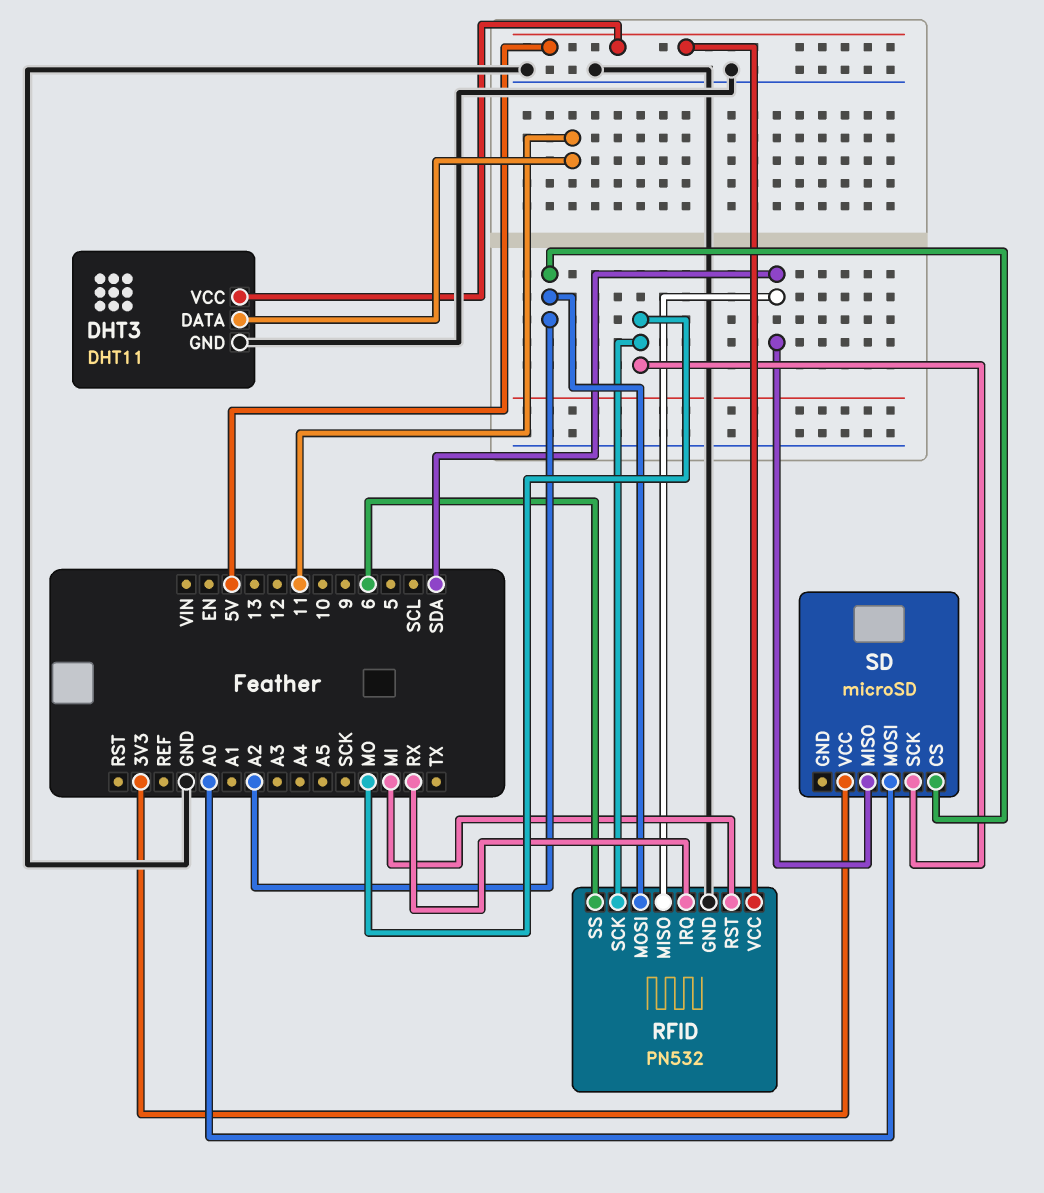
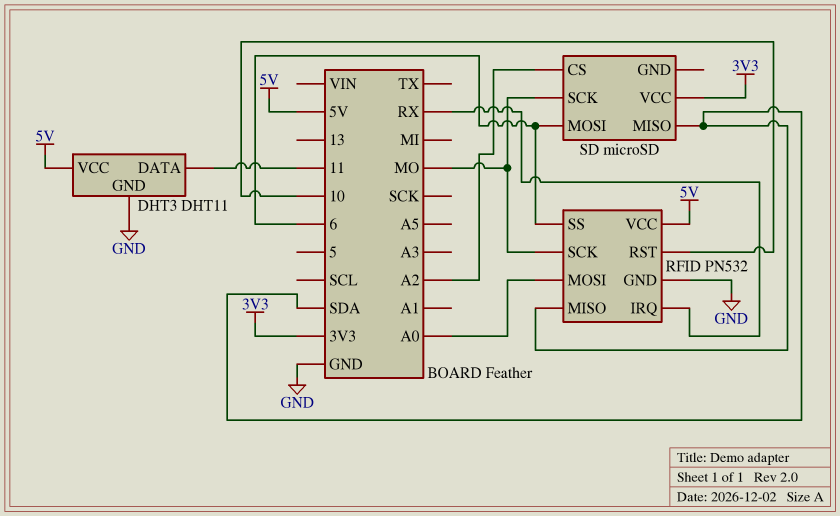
RFID pin MOSI: A2 -> A0
RFID pin RST: MI -> 10
SD pin MOSI: A0 -> 6

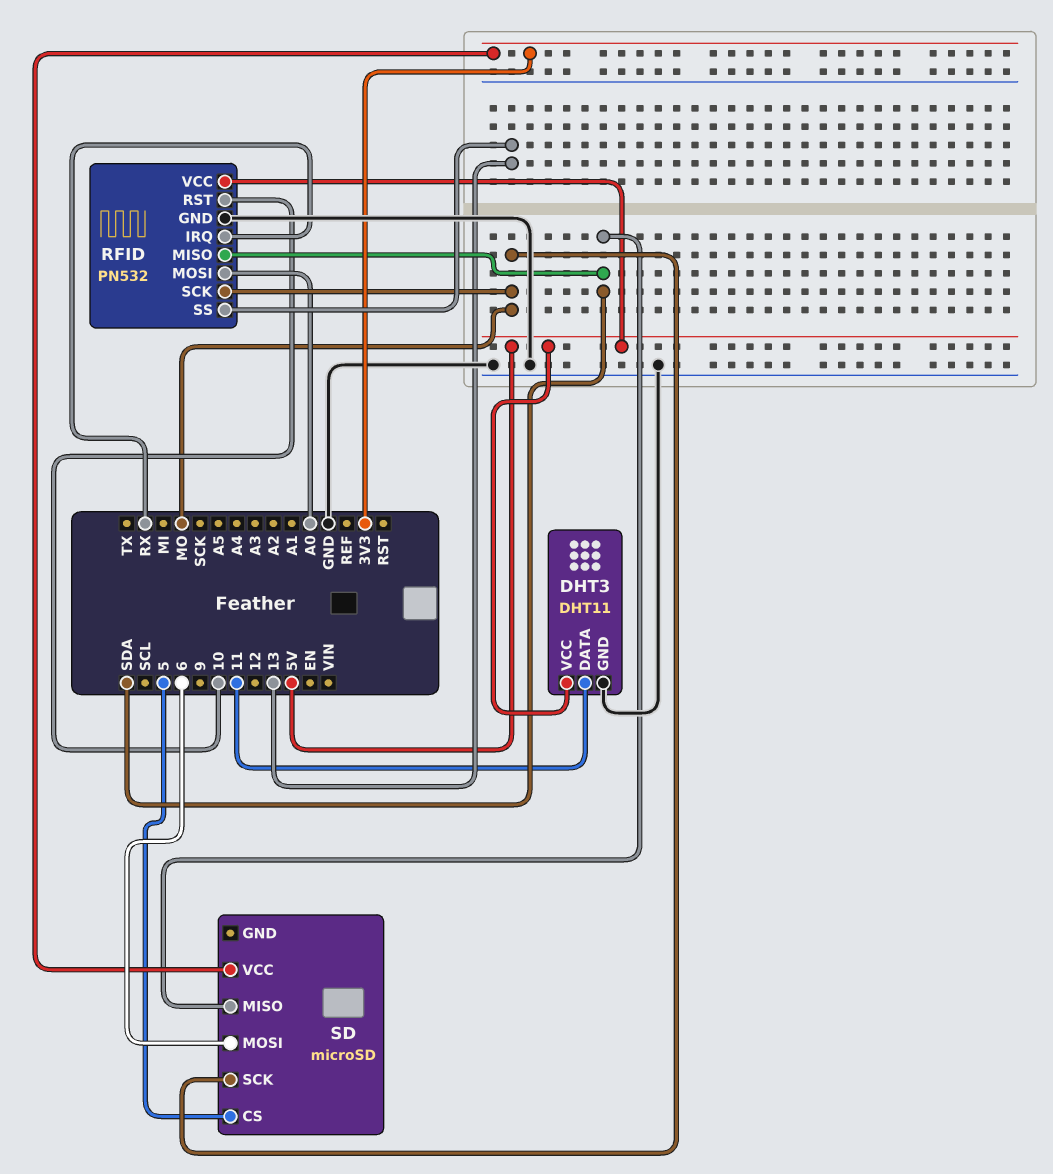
RFID pin SS: 6 -> 13
SD pin CS: A2 -> 5

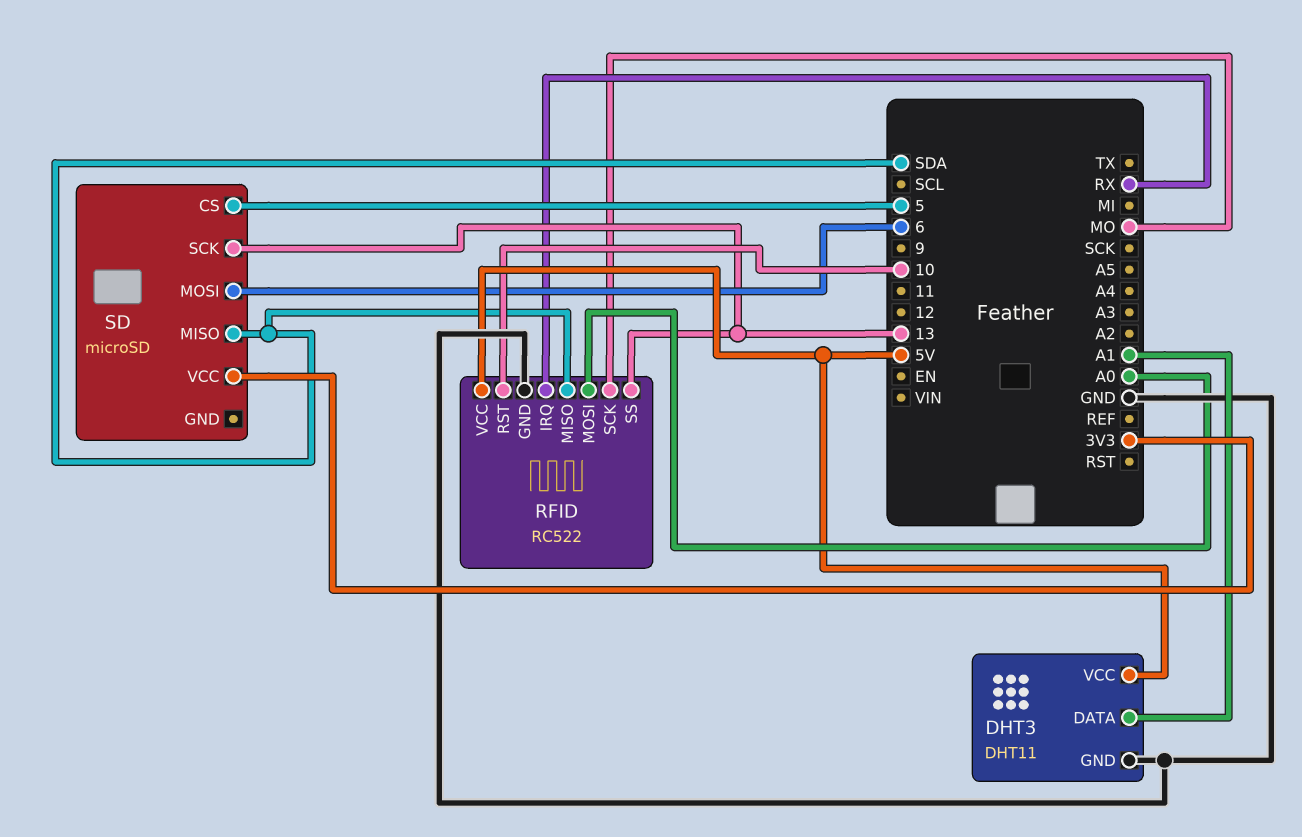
DHT3 pin DATA: 11 -> A1
RFID: PN532 -> RC522
SD pin SCK: MO -> 13

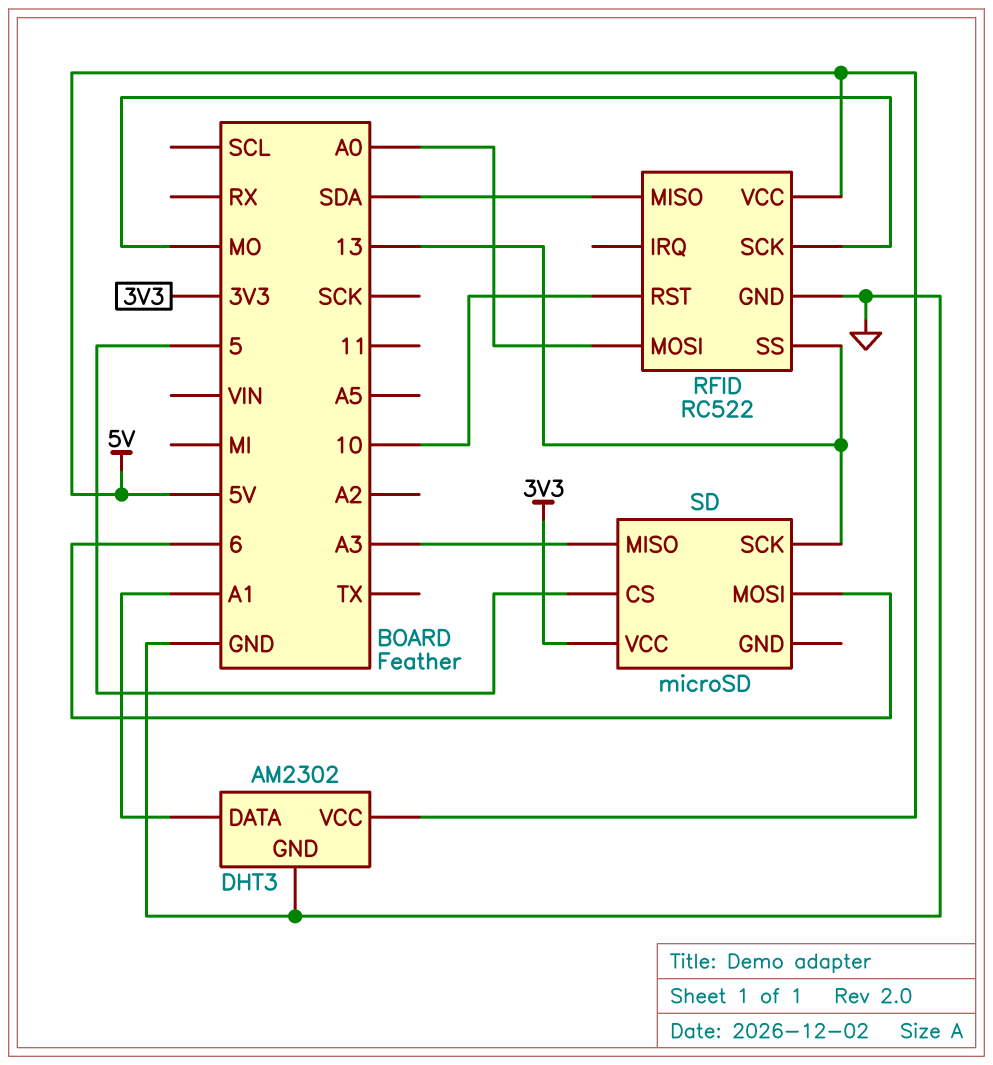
DHT3: DHT11 -> AM2302
RFID pin IRQ: RX -> none
SD pin MISO: SDA -> A3

